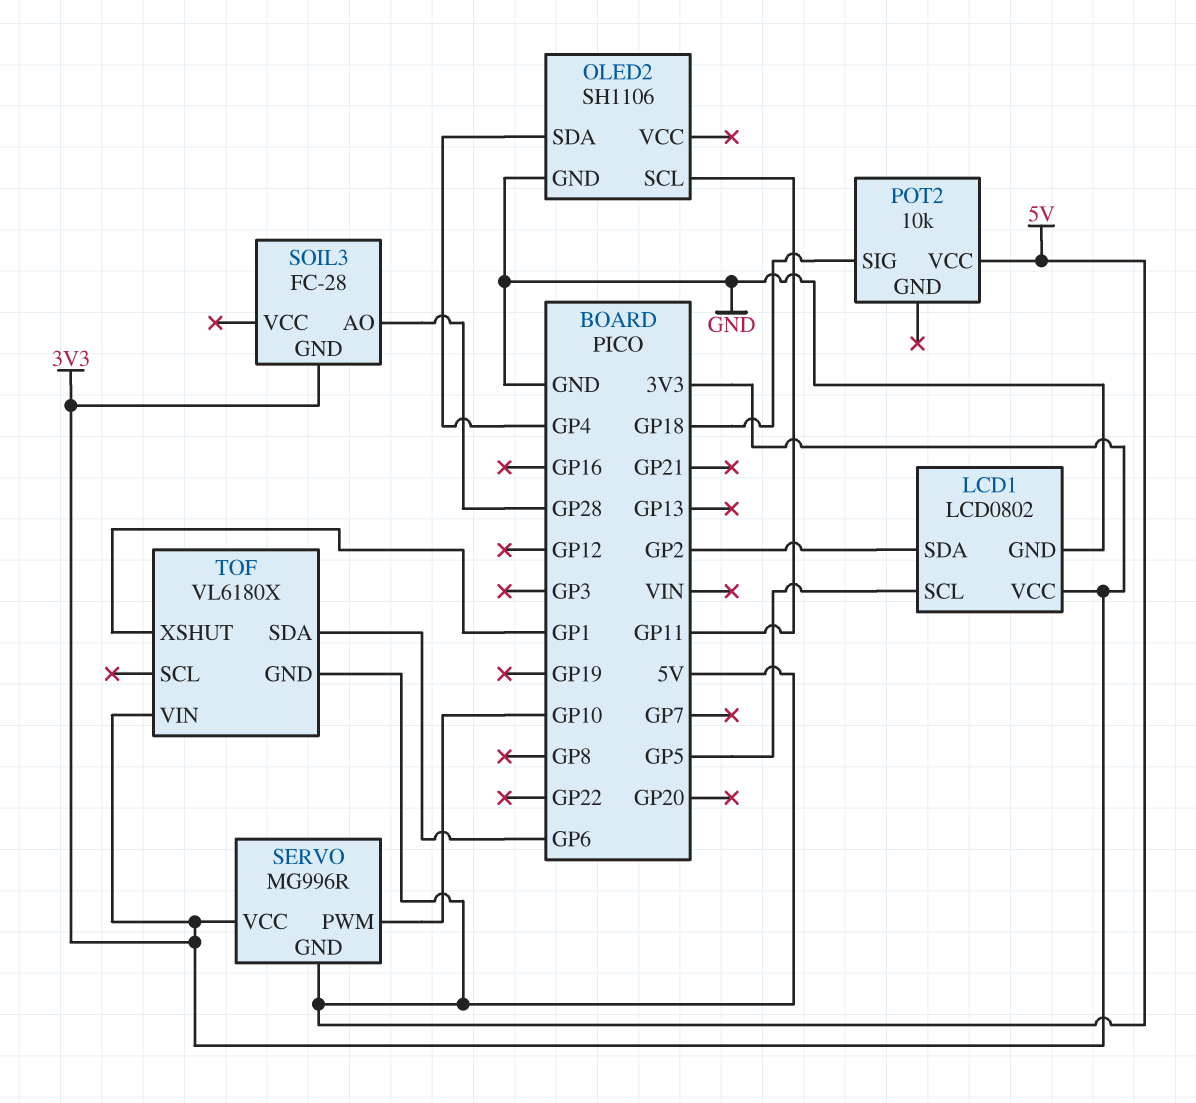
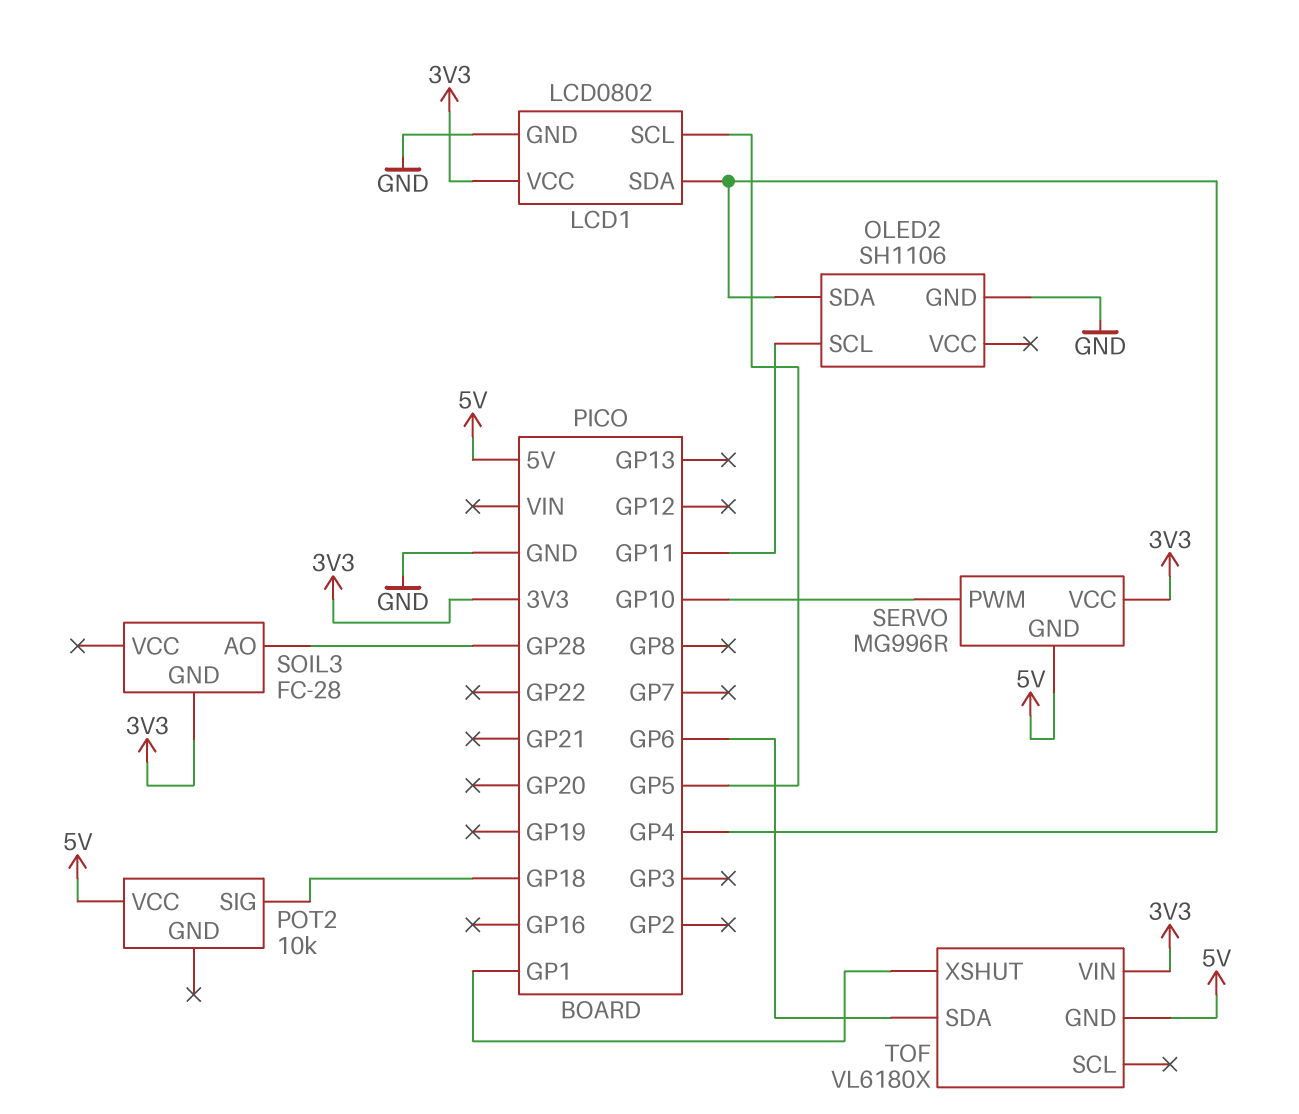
LCD1 pin SDA: GP2 -> GP4

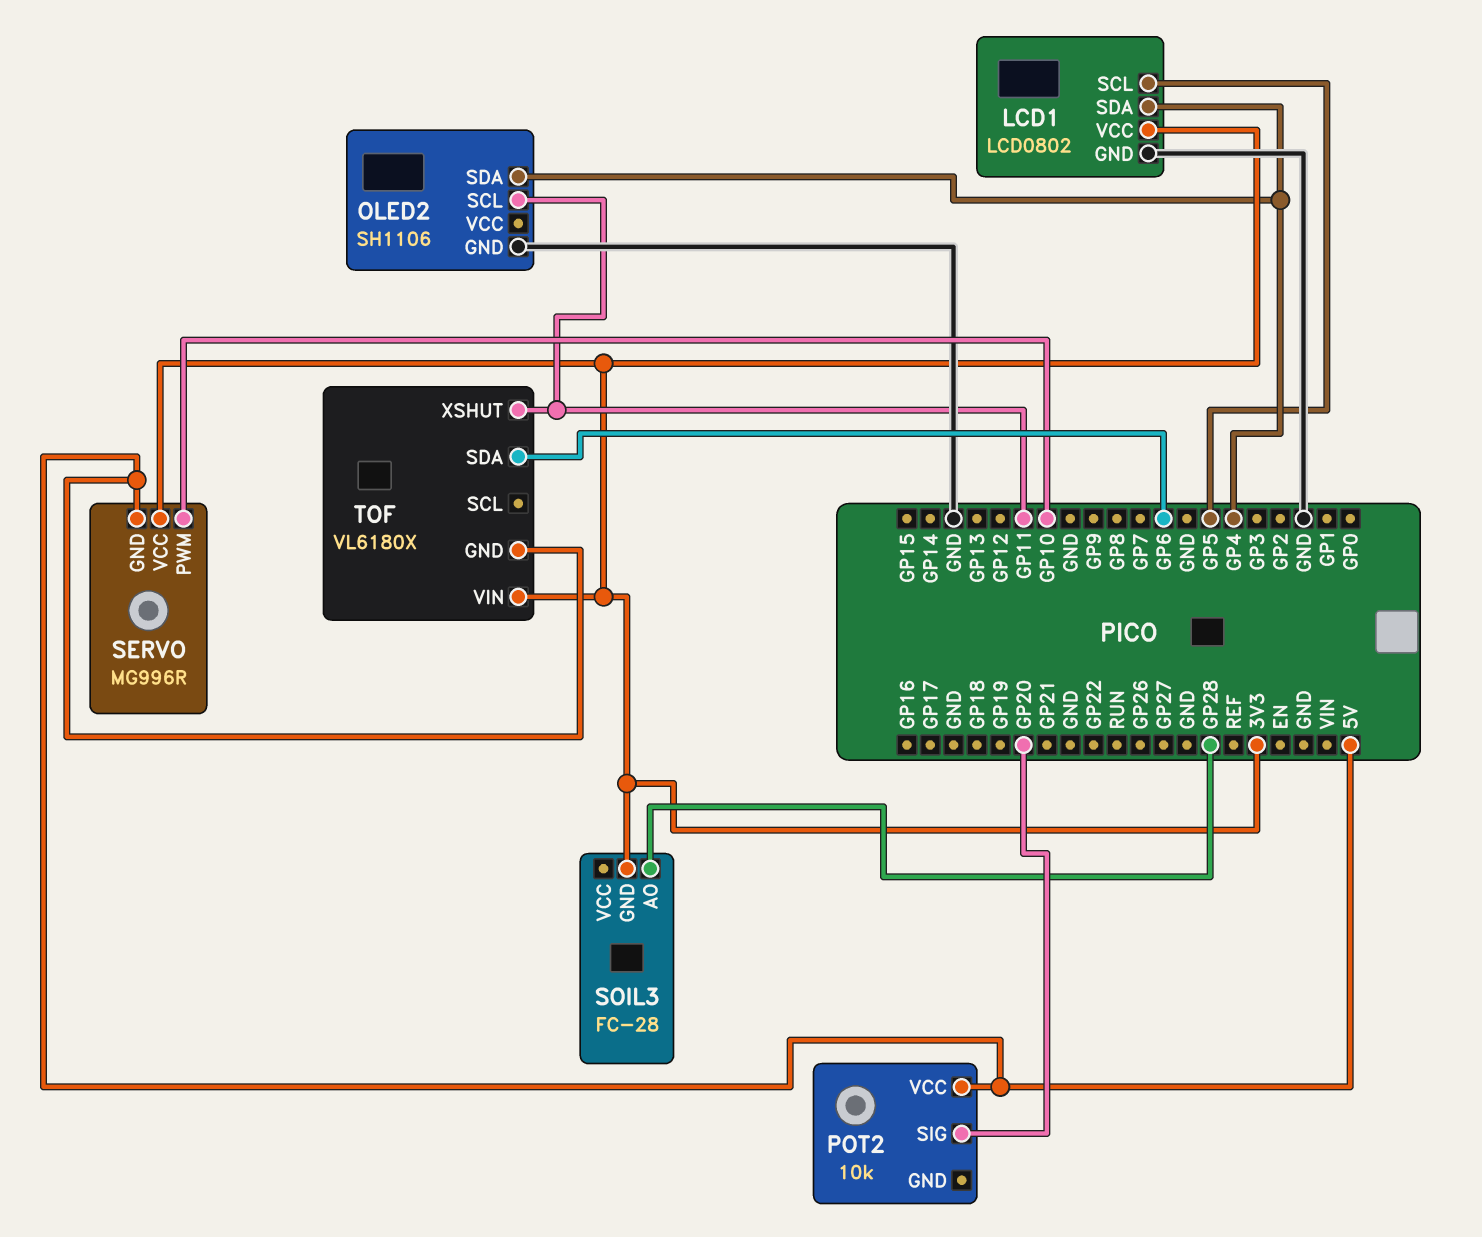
POT2 pin SIG: GP18 -> GP20
TOF pin XSHUT: GP1 -> GP11

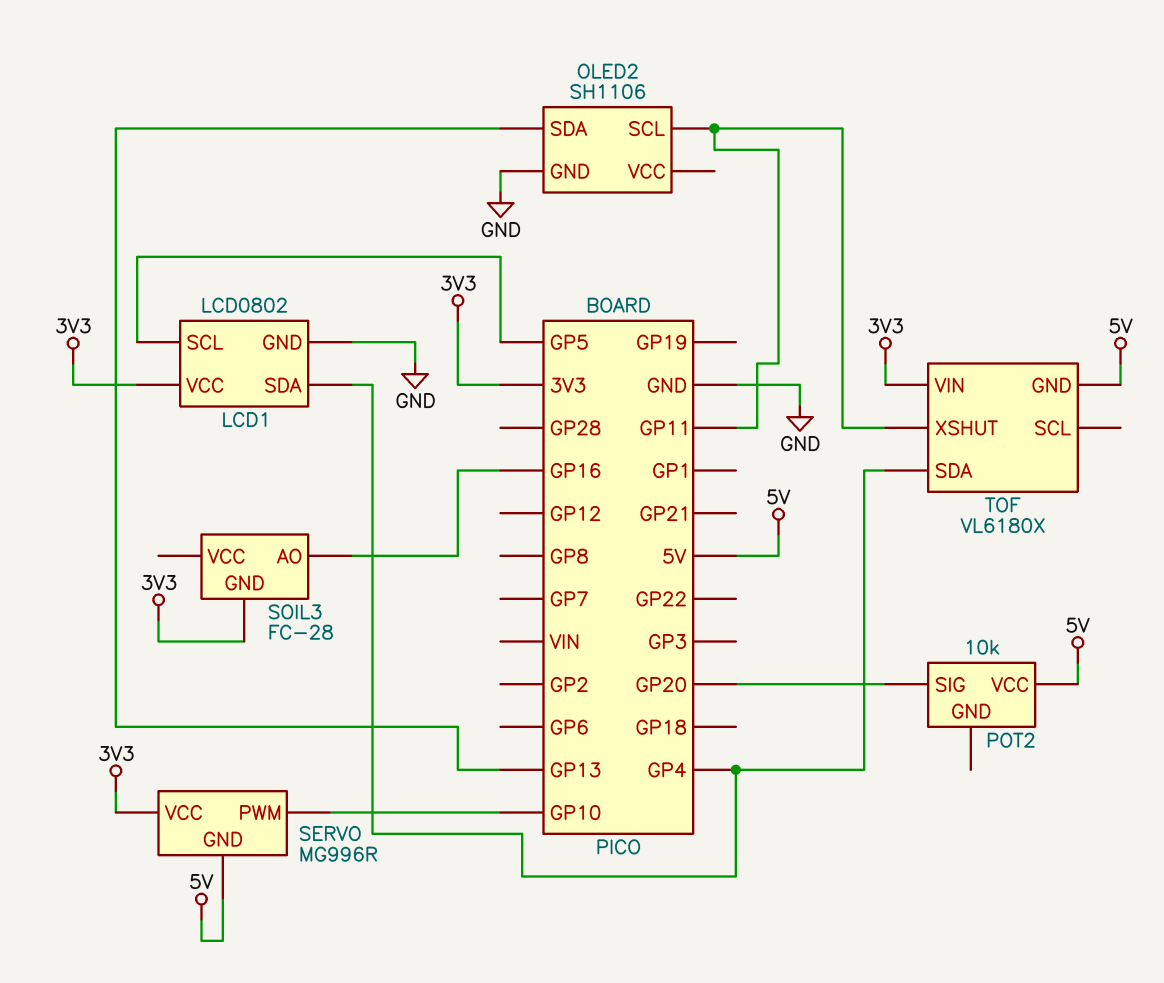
OLED2 pin SDA: GP4 -> GP13
SOIL3 pin AO: GP28 -> GP16
TOF pin SDA: GP6 -> GP4

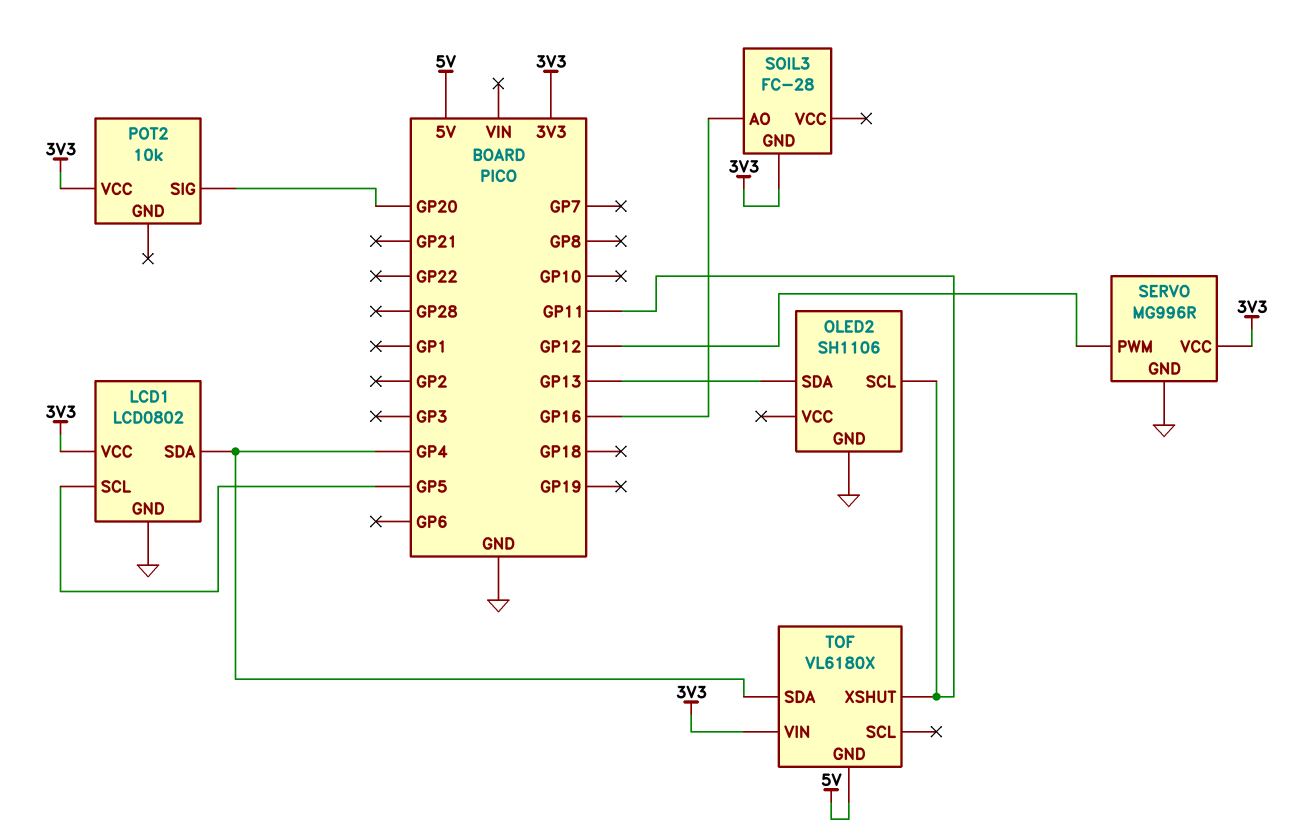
POT2 pin VCC: 5V -> 3V3
SERVO pin GND: 5V -> GND
SERVO pin PWM: GP10 -> GP12

